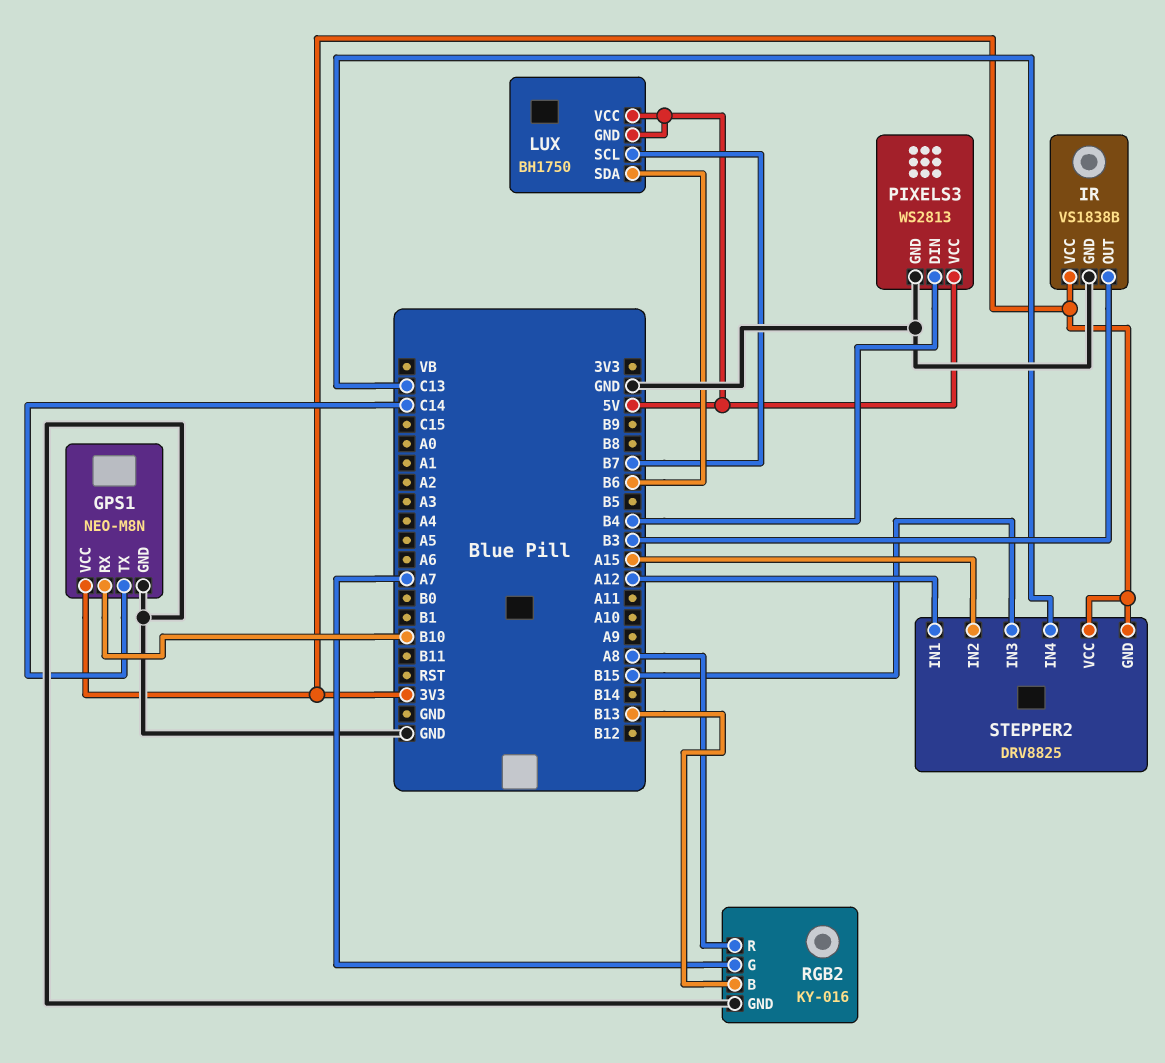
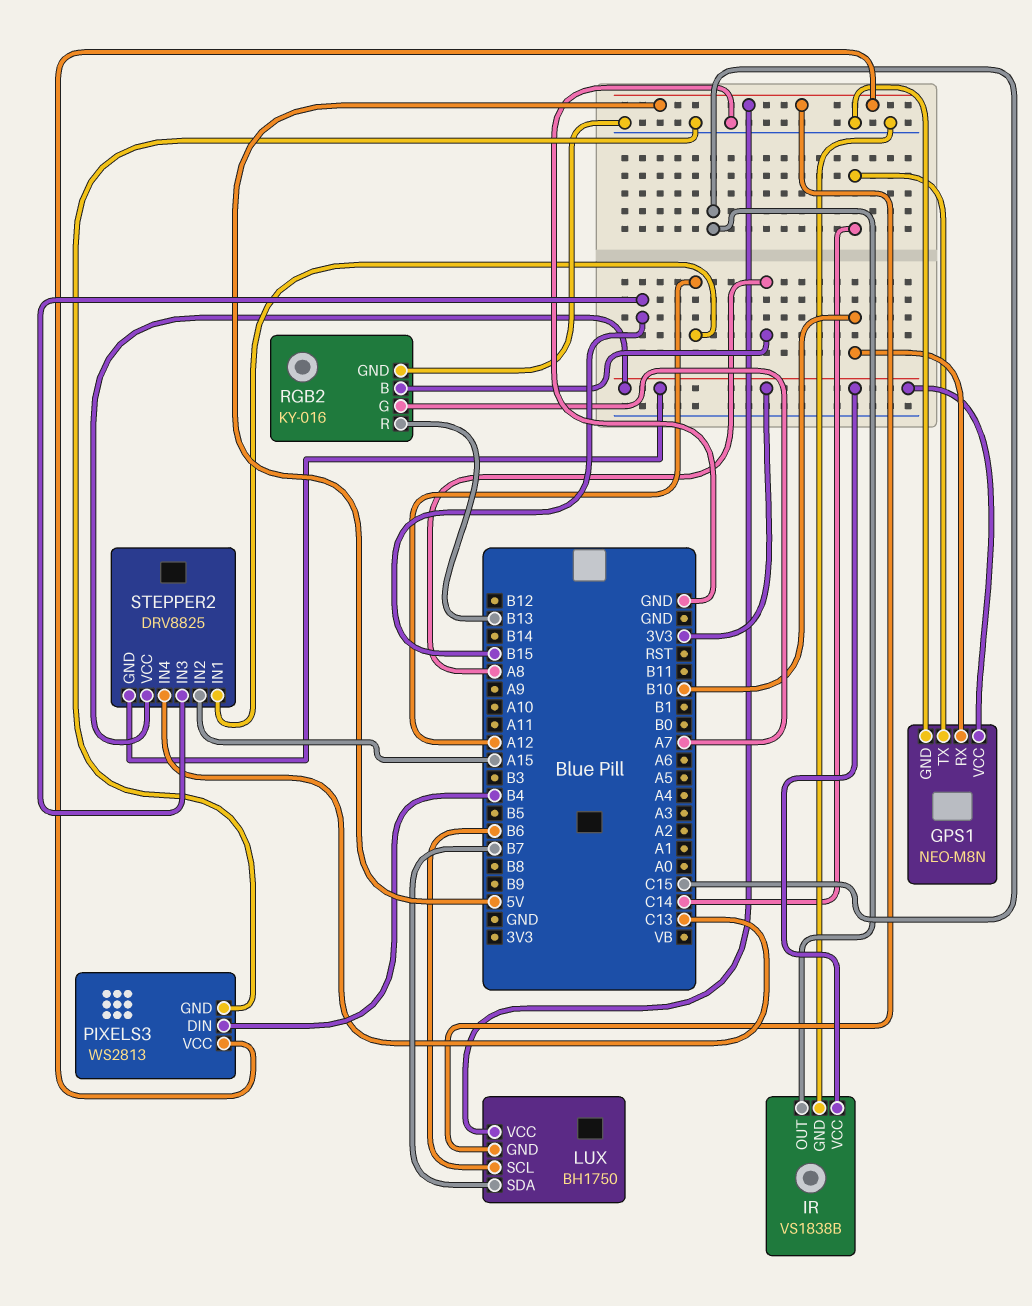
IR pin OUT: B3 -> C15
LUX pin SCL: B7 -> B6
LUX pin SDA: B6 -> B7
RGB2 pin B: B13 -> A8
RGB2 pin R: A8 -> B13

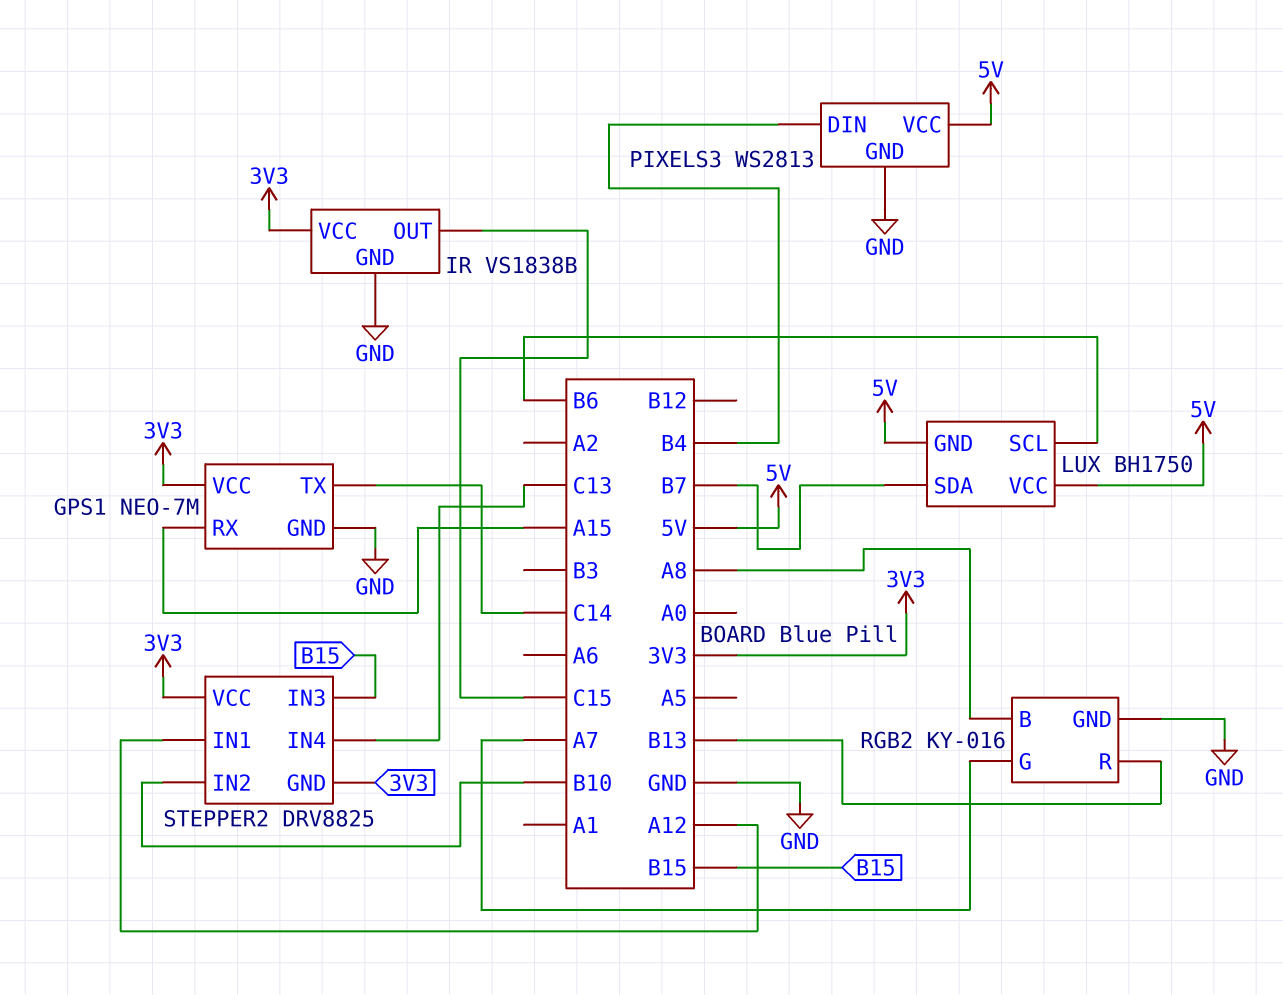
GPS1: NEO-M8N -> NEO-7M
GPS1 pin RX: B10 -> A15
STEPPER2 pin IN2: A15 -> B10

